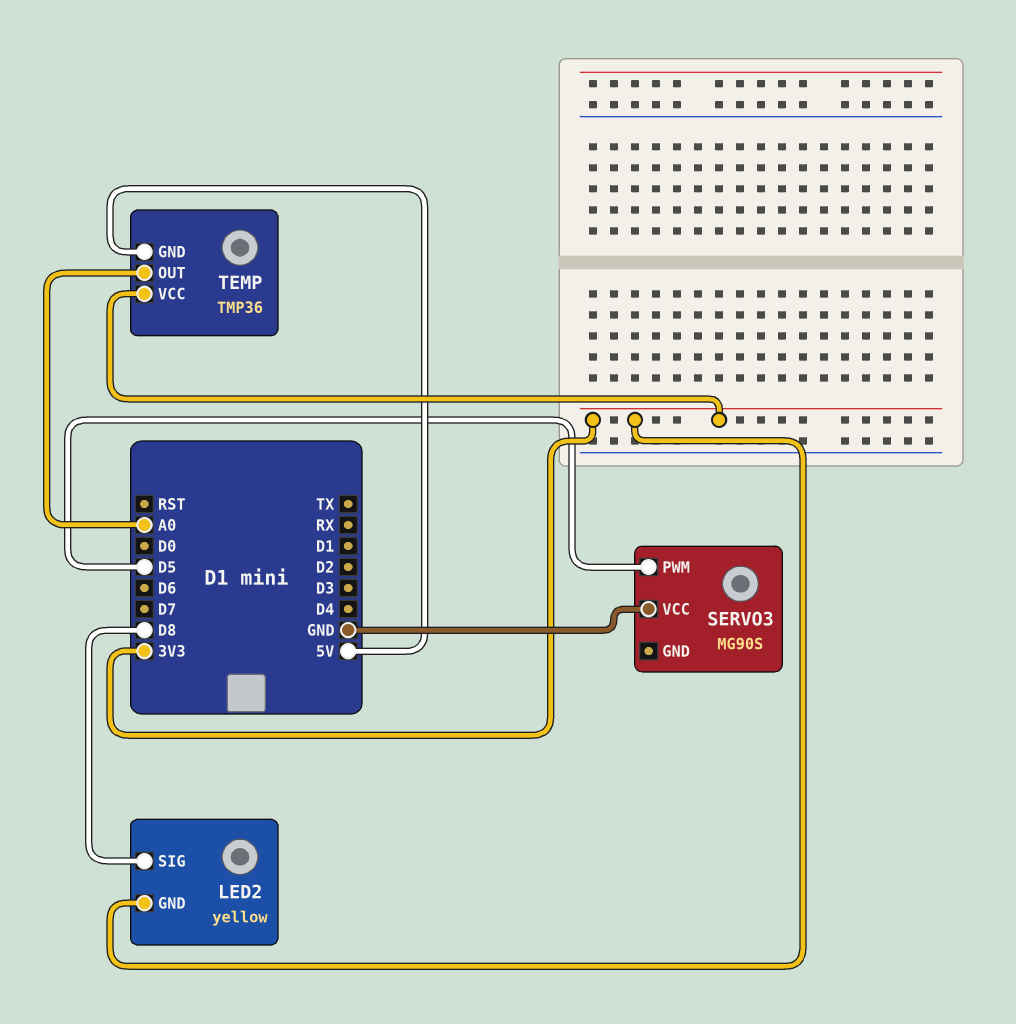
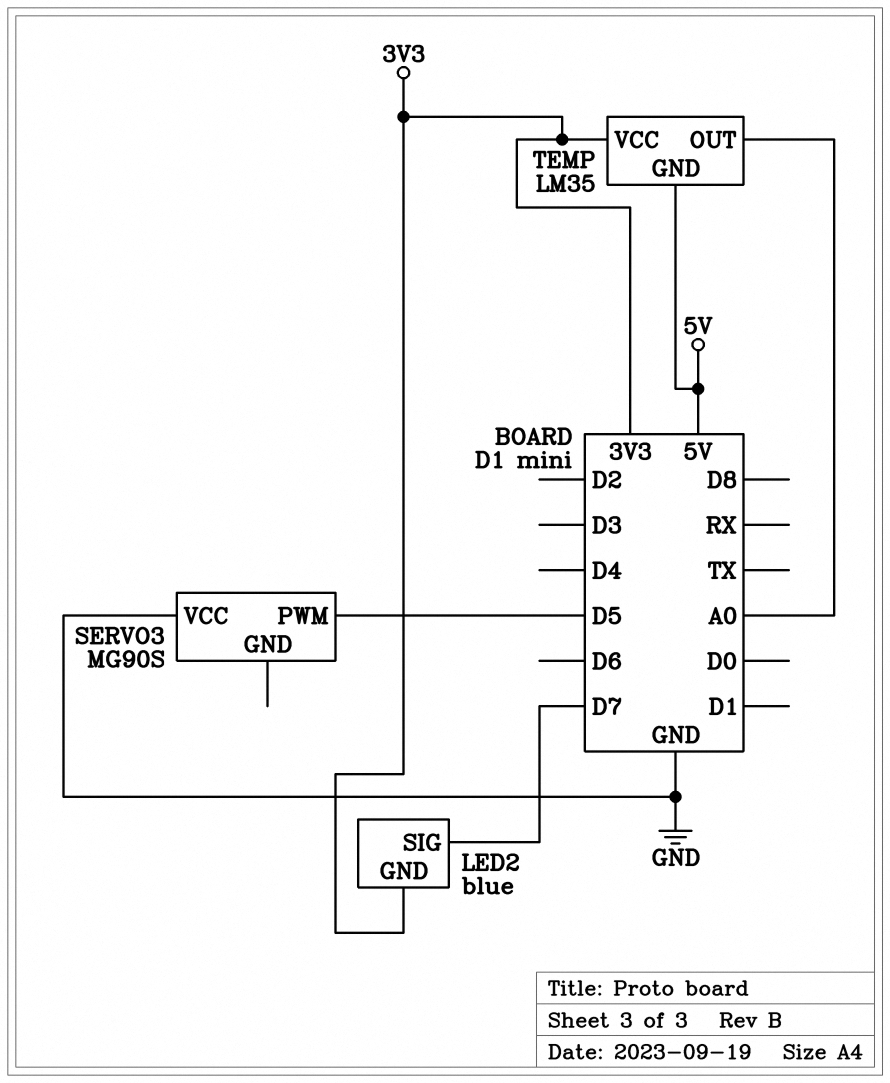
LED2: yellow -> blue
LED2 pin SIG: D8 -> D7
TEMP: TMP36 -> LM35

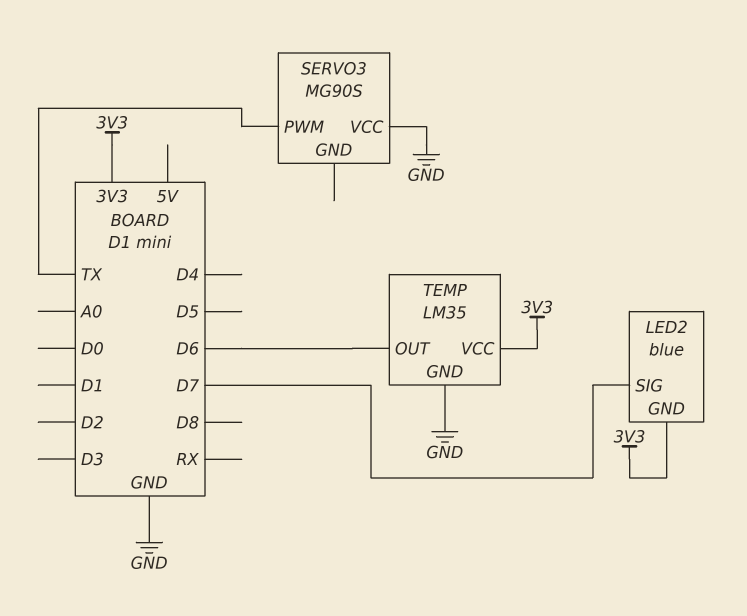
SERVO3 pin PWM: D5 -> TX
TEMP pin GND: 5V -> GND
TEMP pin OUT: A0 -> D6

